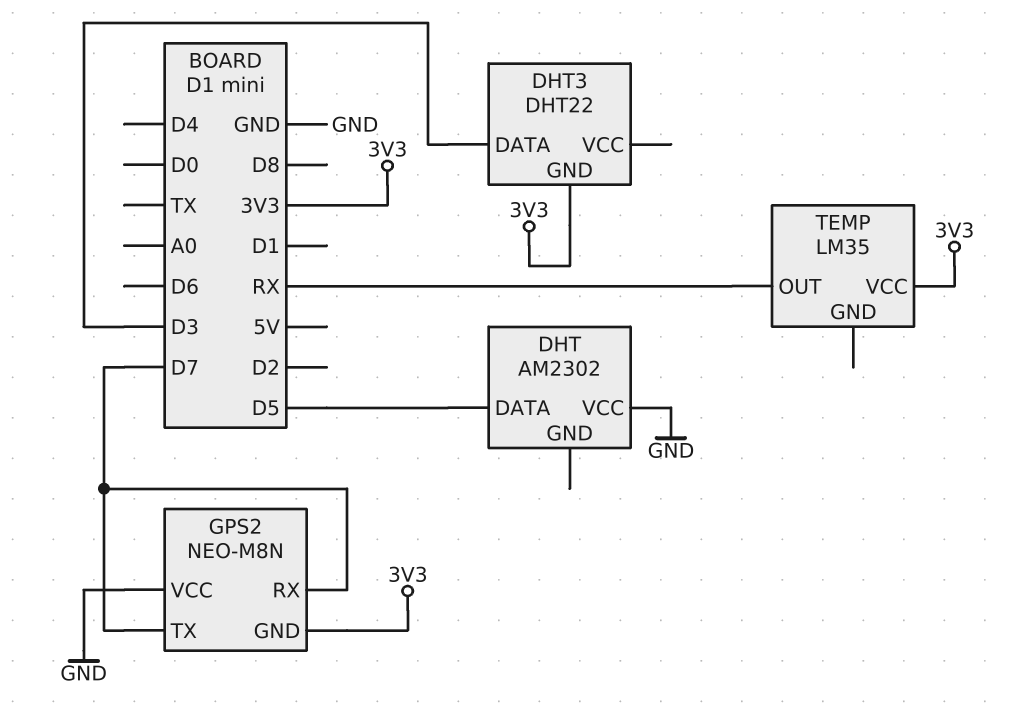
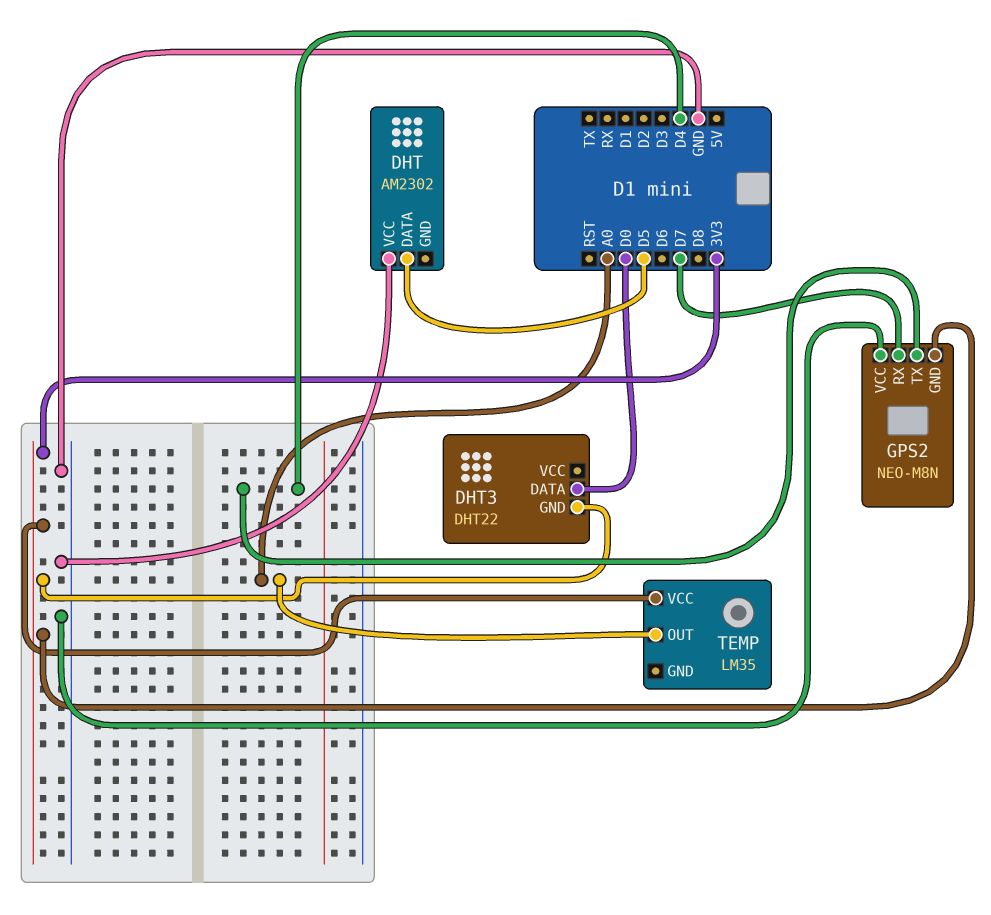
DHT3 pin DATA: D3 -> D0
GPS2 pin TX: D7 -> D4
TEMP pin OUT: RX -> A0

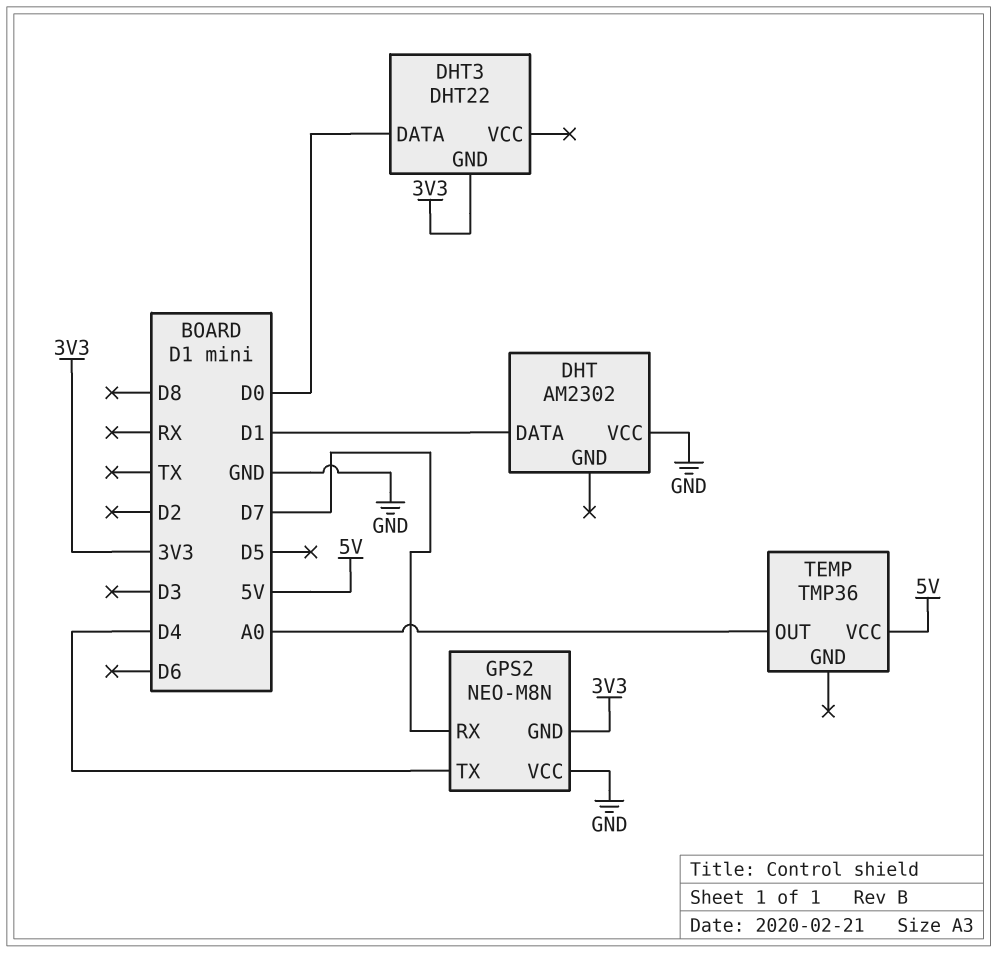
DHT pin DATA: D5 -> D1
TEMP: LM35 -> TMP36
TEMP pin VCC: 3V3 -> 5V

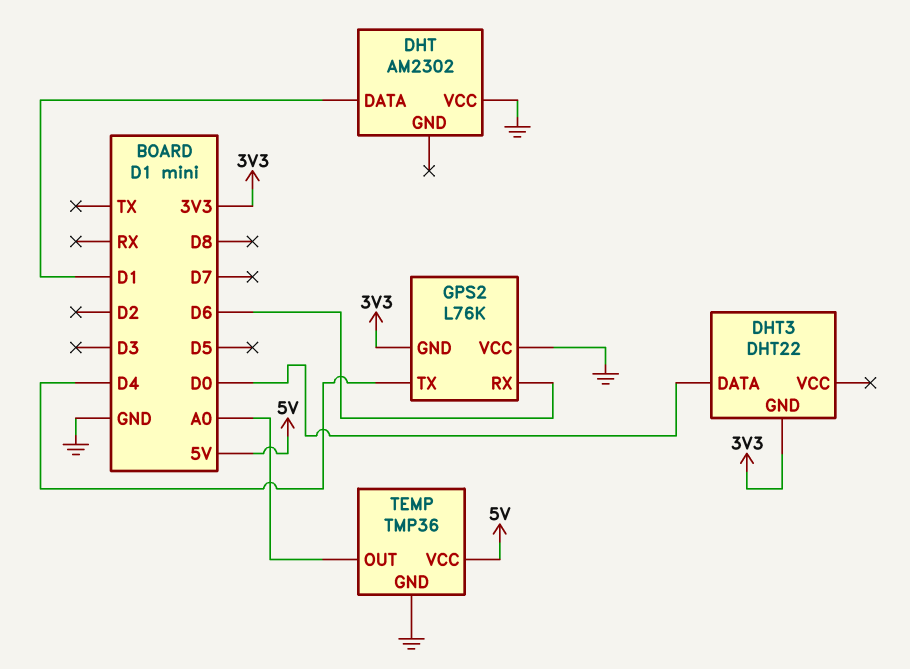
GPS2: NEO-M8N -> L76K
GPS2 pin RX: D7 -> D6
TEMP pin GND: none -> GND

